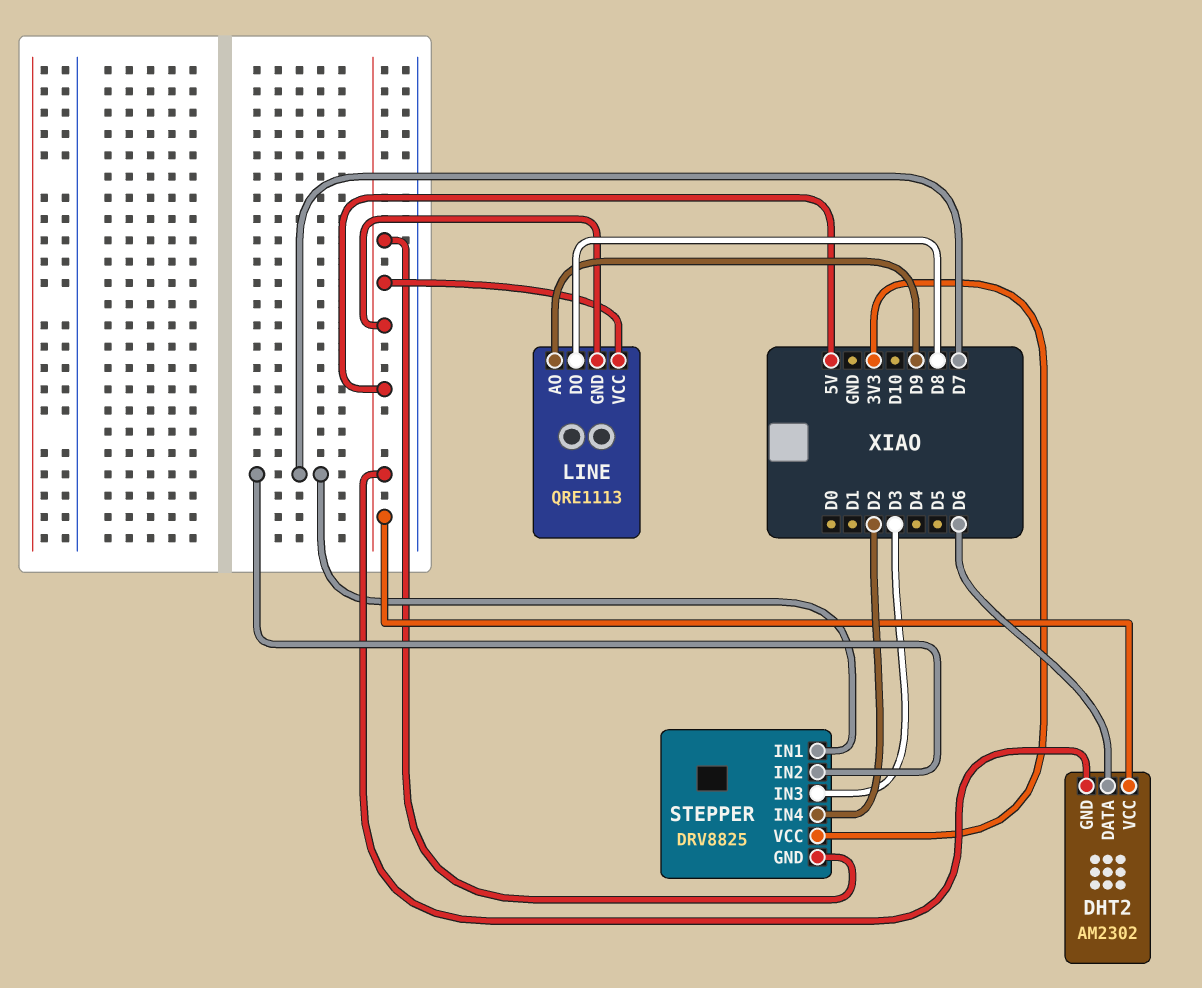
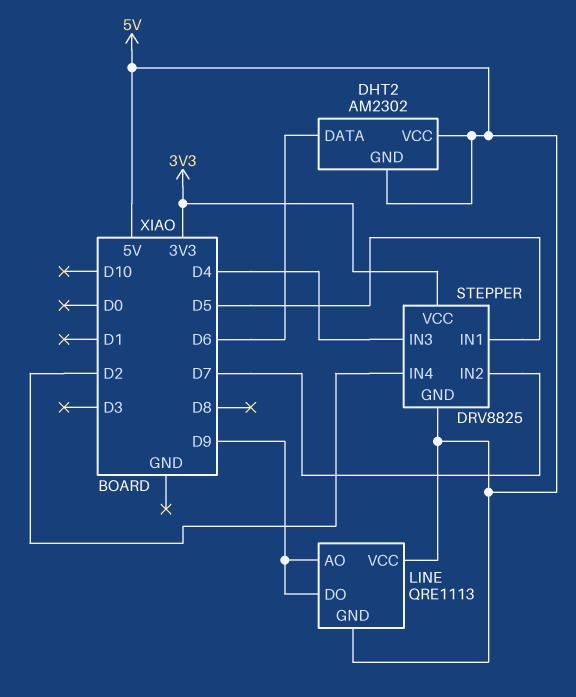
LINE pin DO: D8 -> D9
STEPPER pin IN1: D7 -> D5
STEPPER pin IN3: D3 -> D4

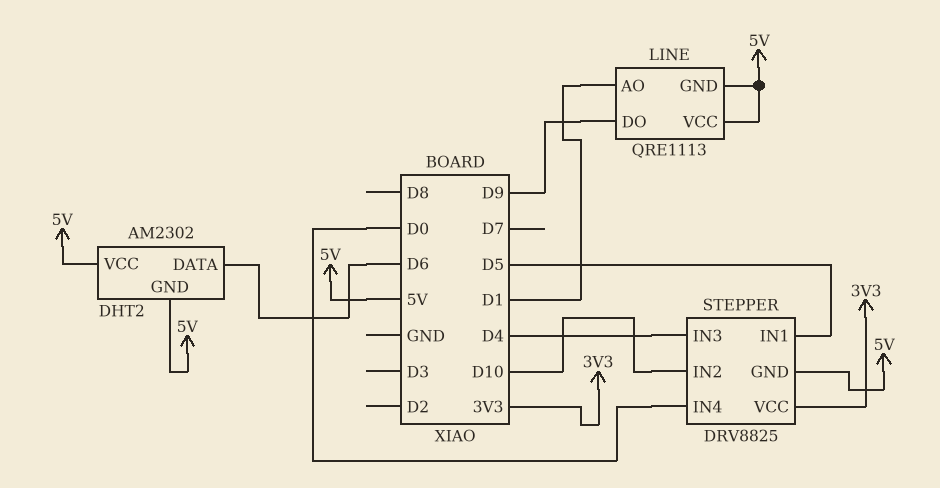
LINE pin AO: D9 -> D1
STEPPER pin IN2: D7 -> D10
STEPPER pin IN4: D2 -> D0

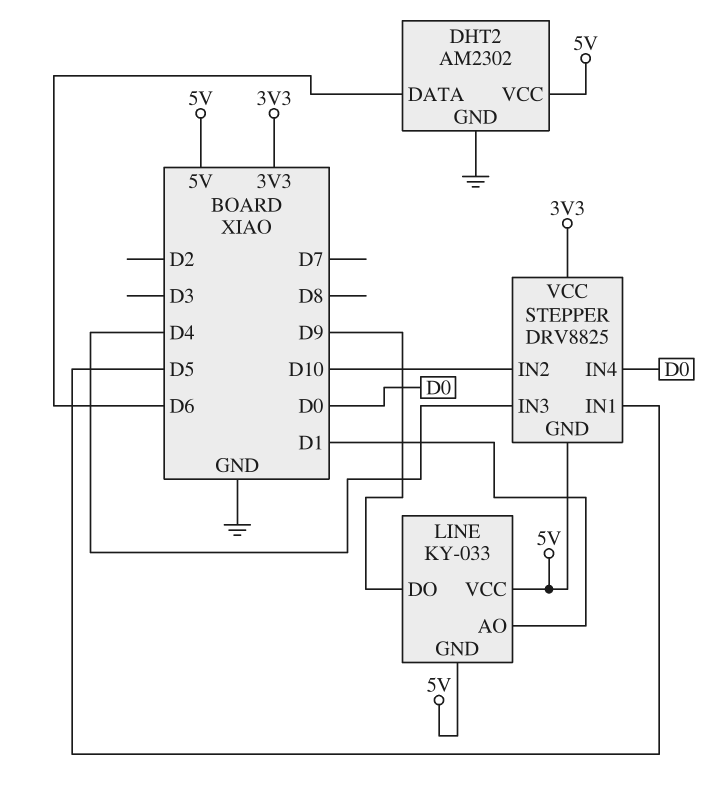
DHT2 pin GND: 5V -> GND
LINE: QRE1113 -> KY-033

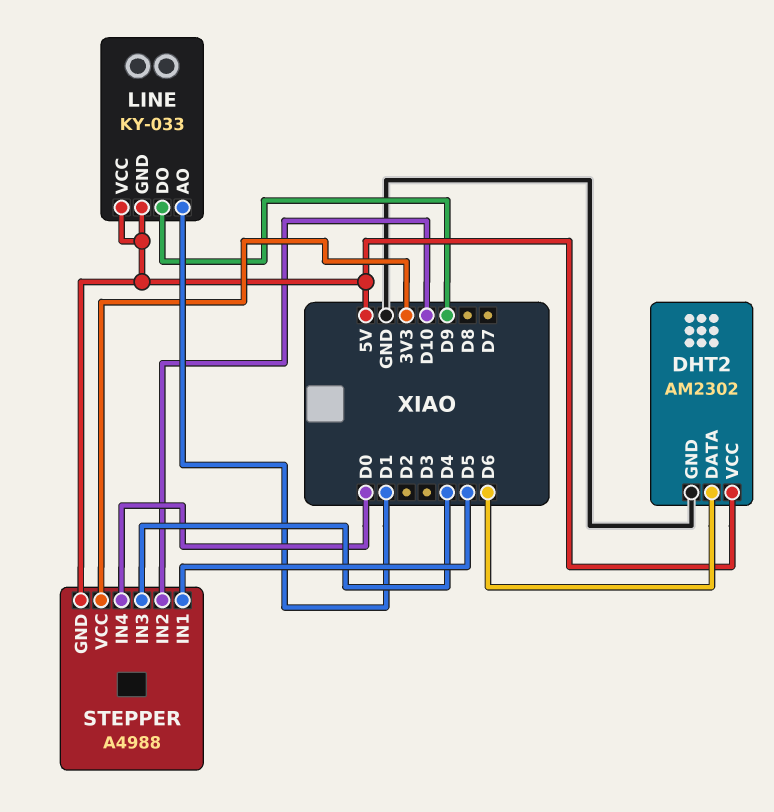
STEPPER: DRV8825 -> A4988

